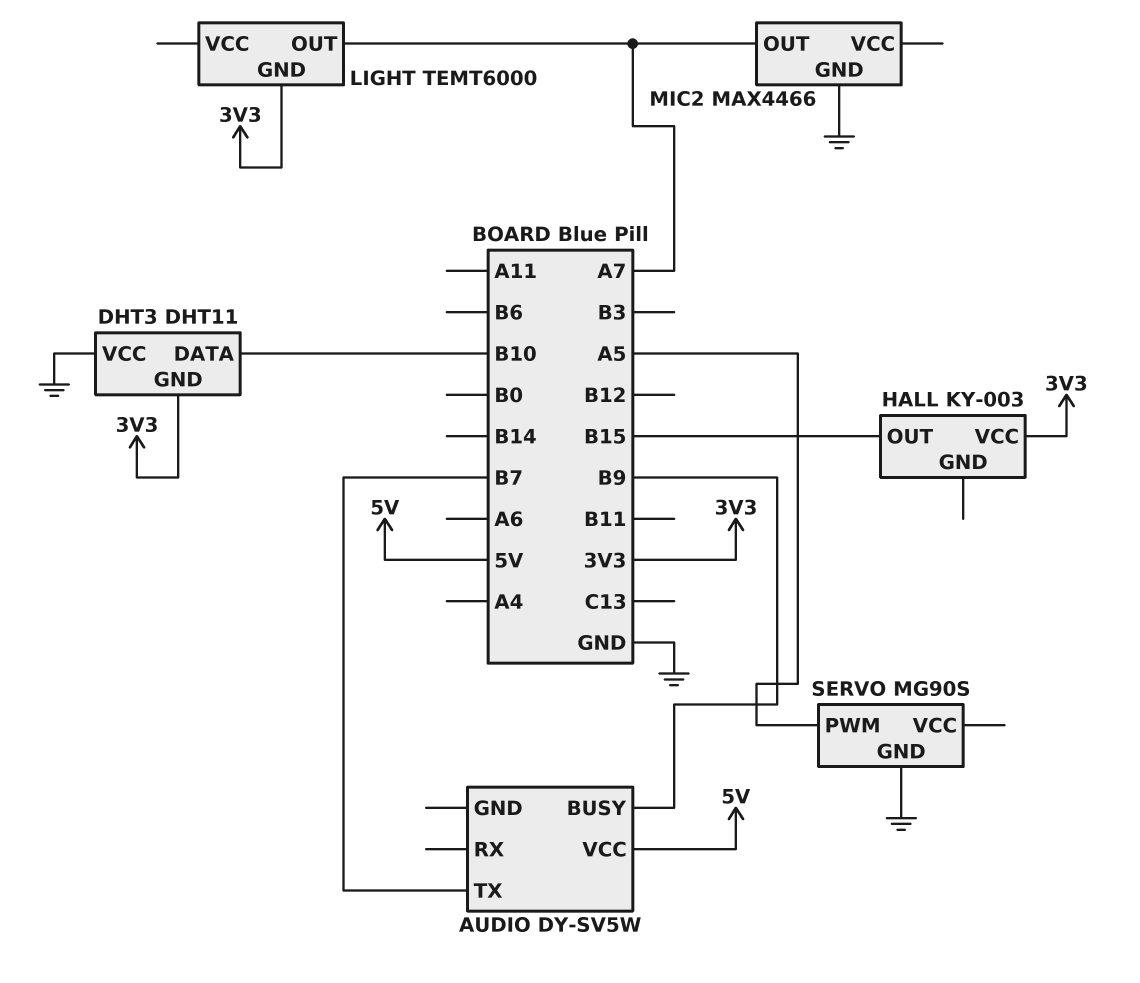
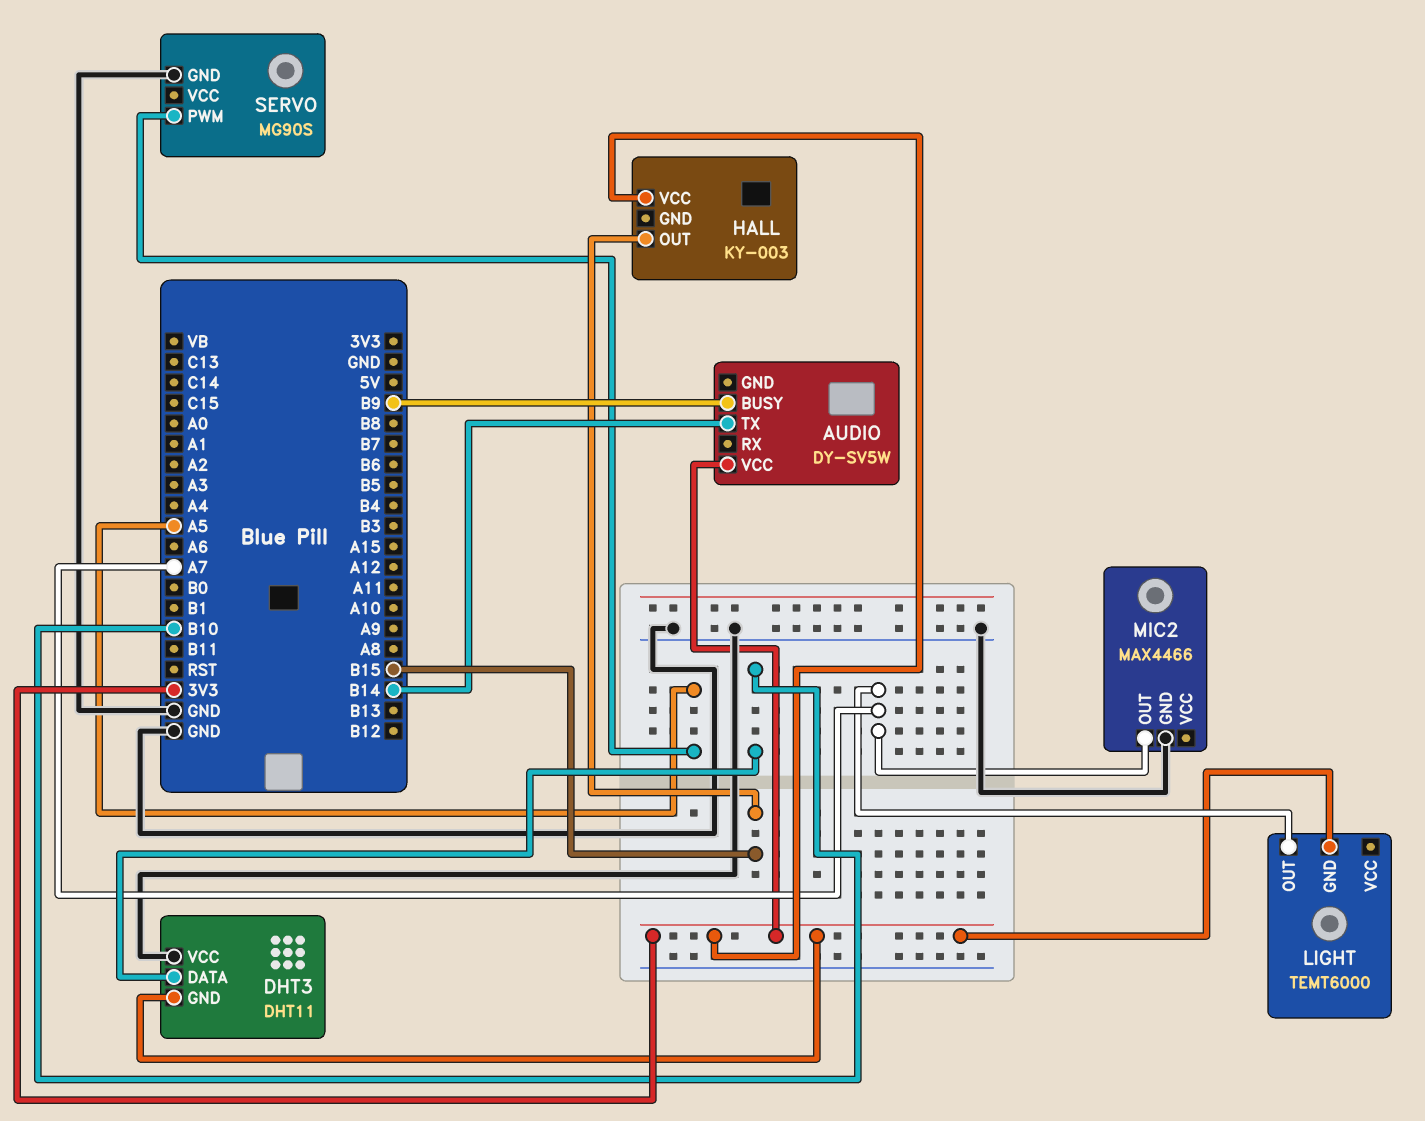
AUDIO pin TX: B7 -> B14
AUDIO pin VCC: 5V -> 3V3

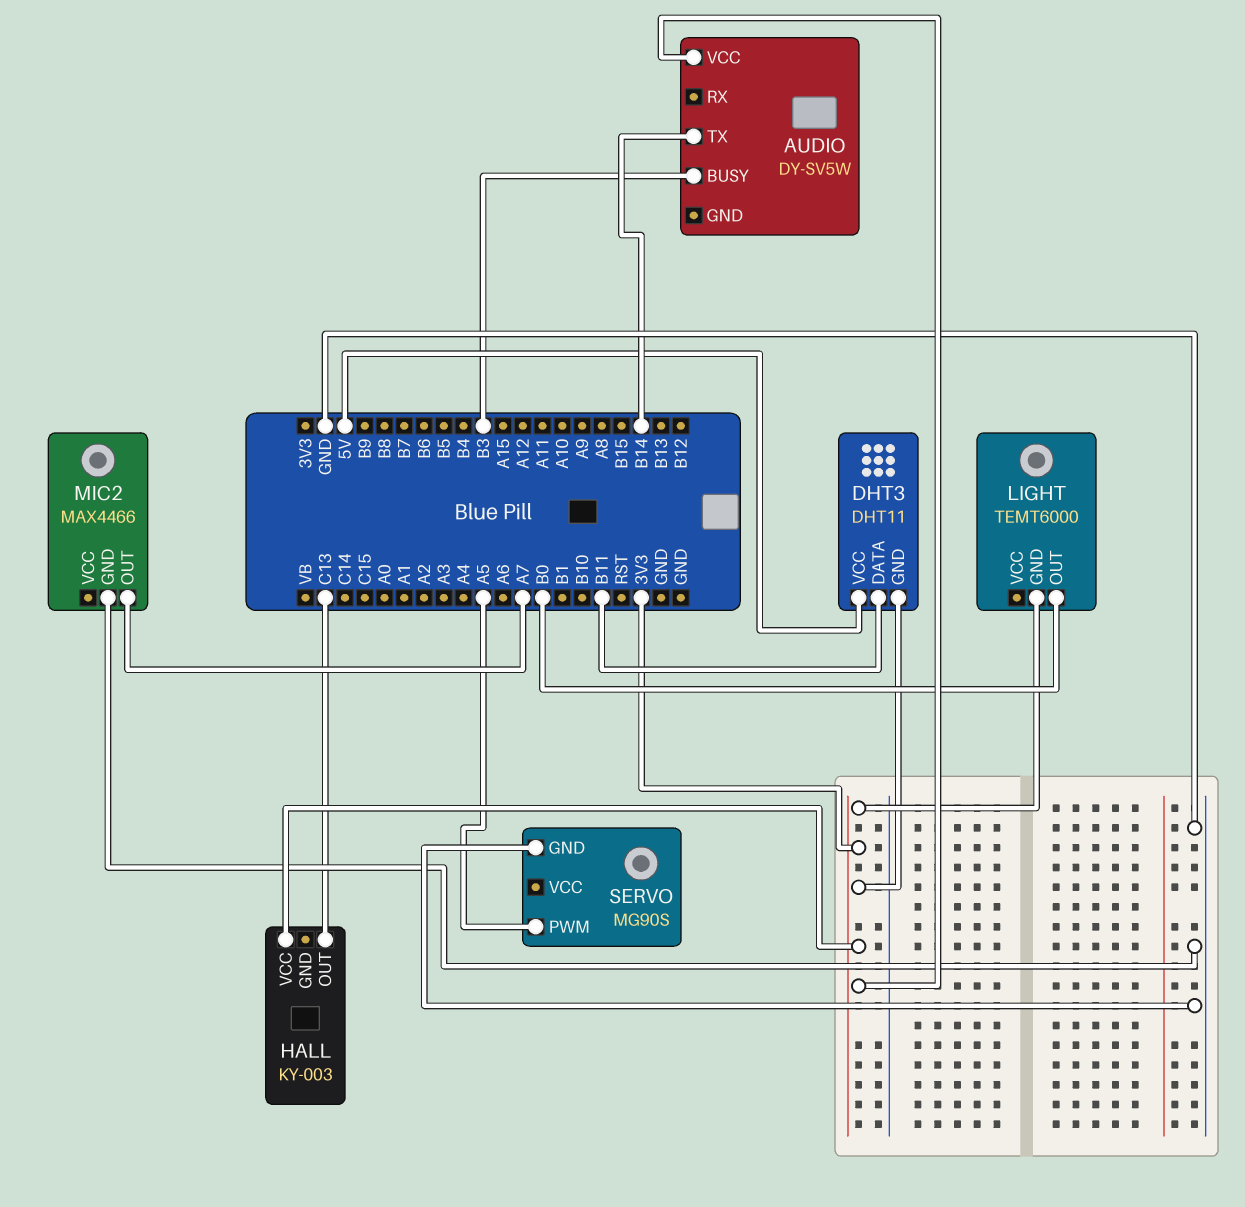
AUDIO pin BUSY: B9 -> B3
DHT3 pin DATA: B10 -> B11
DHT3 pin VCC: GND -> 5V
HALL pin OUT: B15 -> C13
LIGHT pin OUT: A7 -> B0

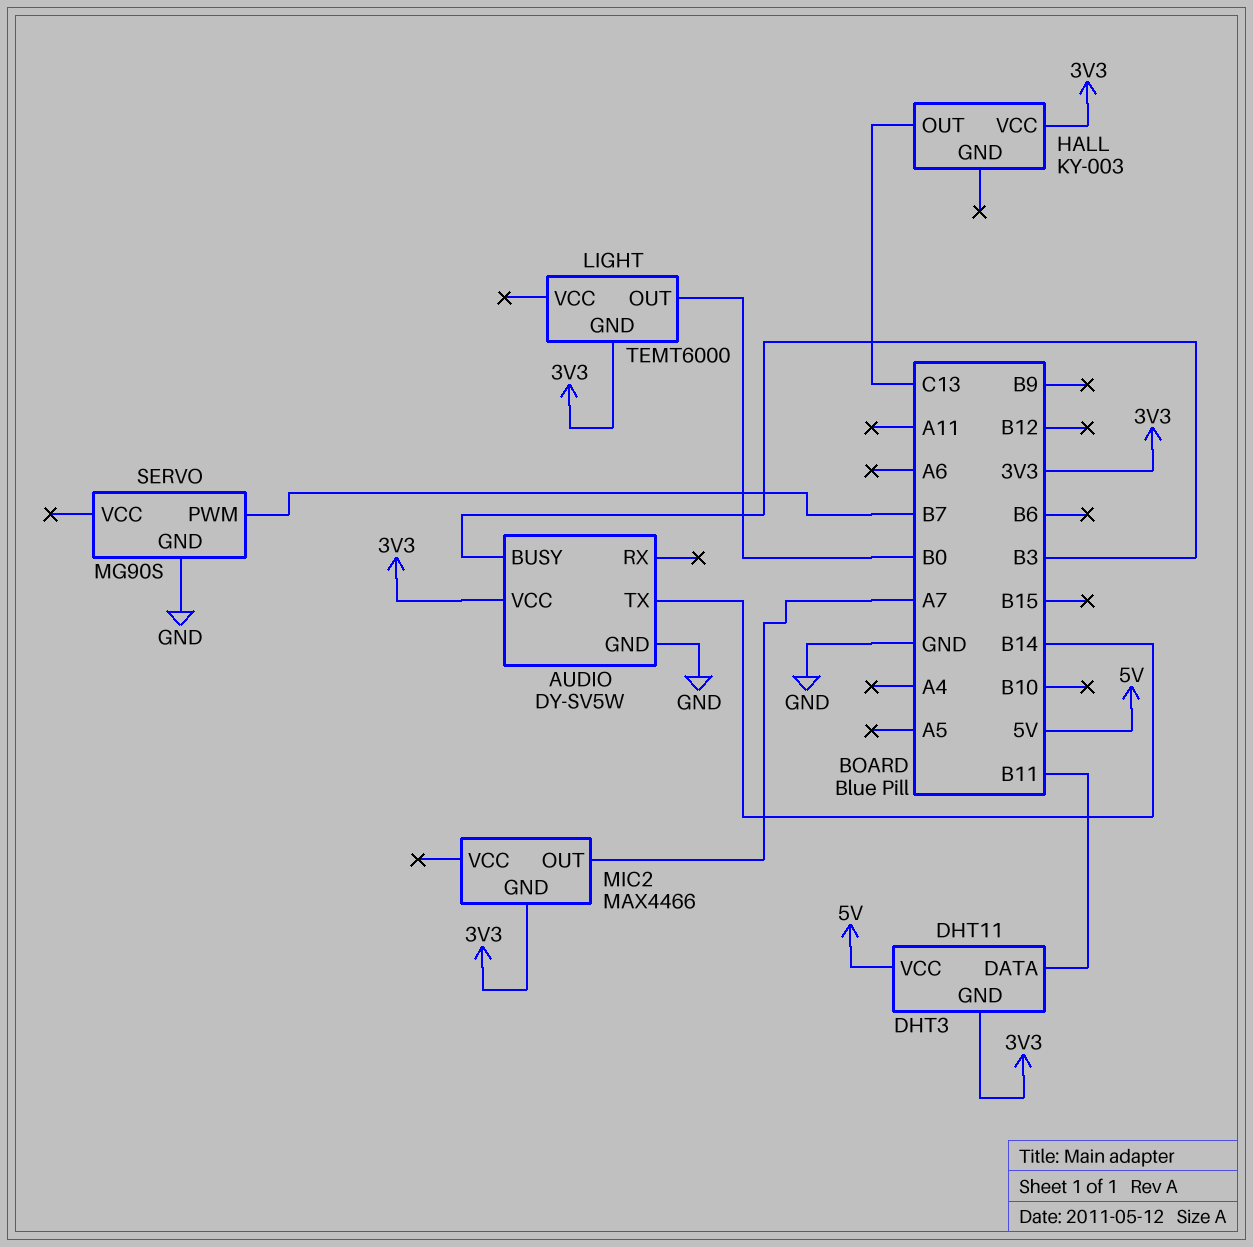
AUDIO pin GND: none -> GND
MIC2 pin GND: GND -> 3V3
SERVO pin PWM: A5 -> B7

